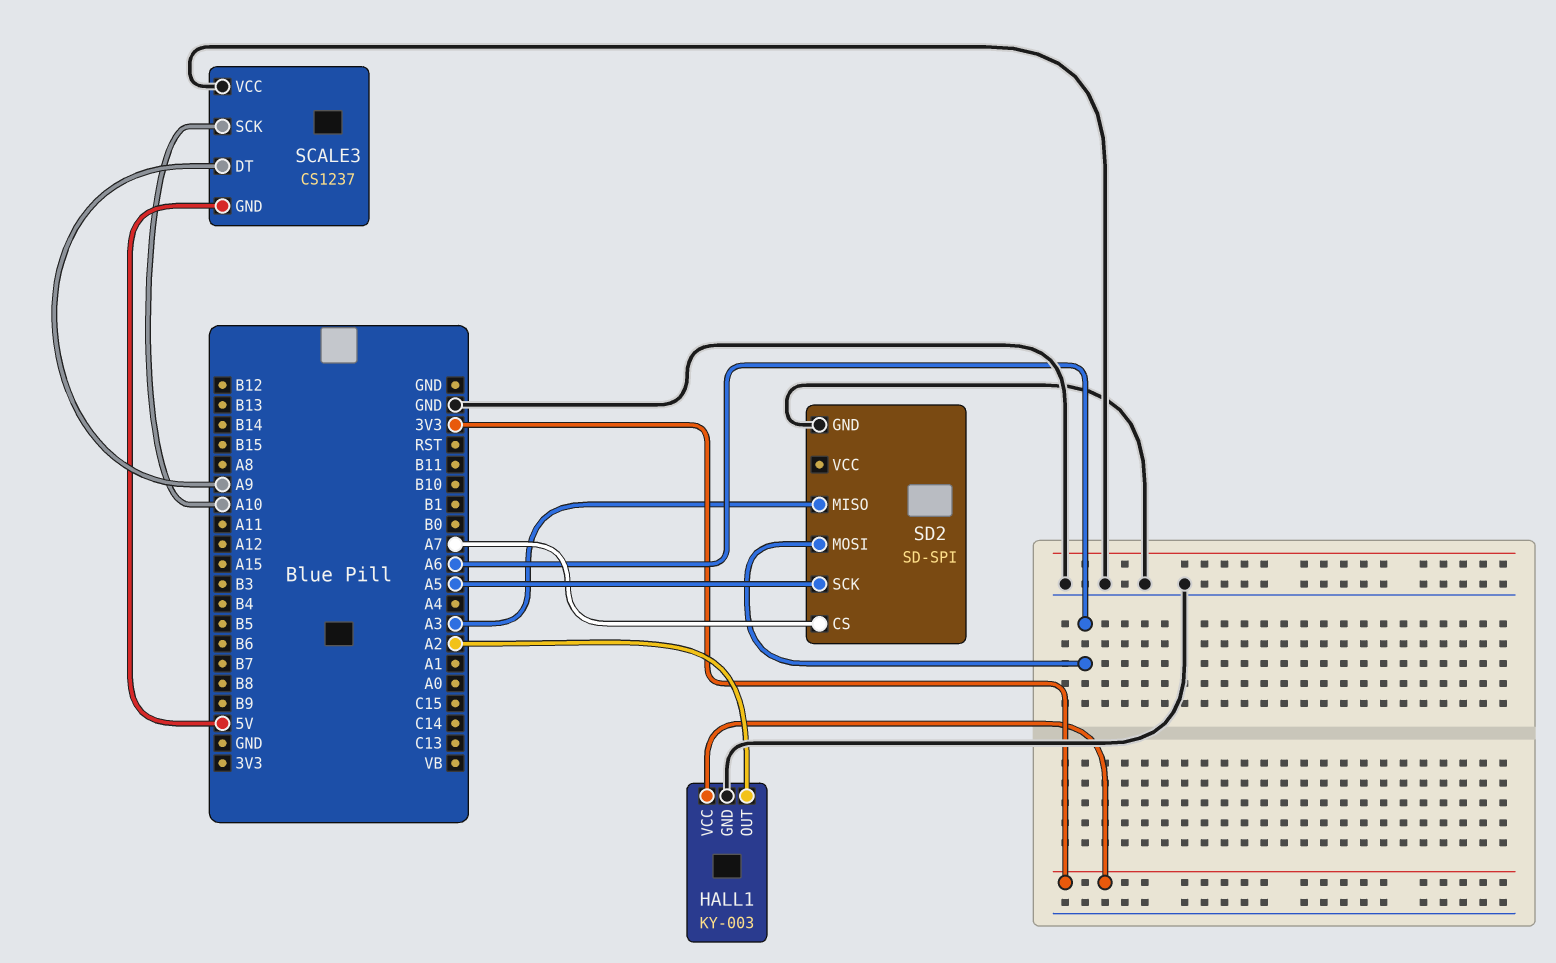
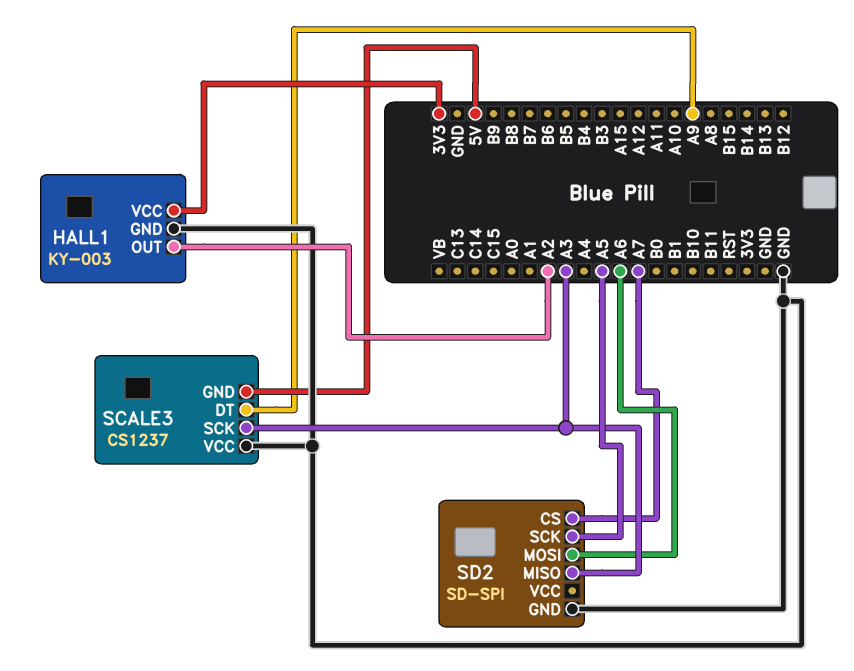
SCALE3 pin SCK: A10 -> A3

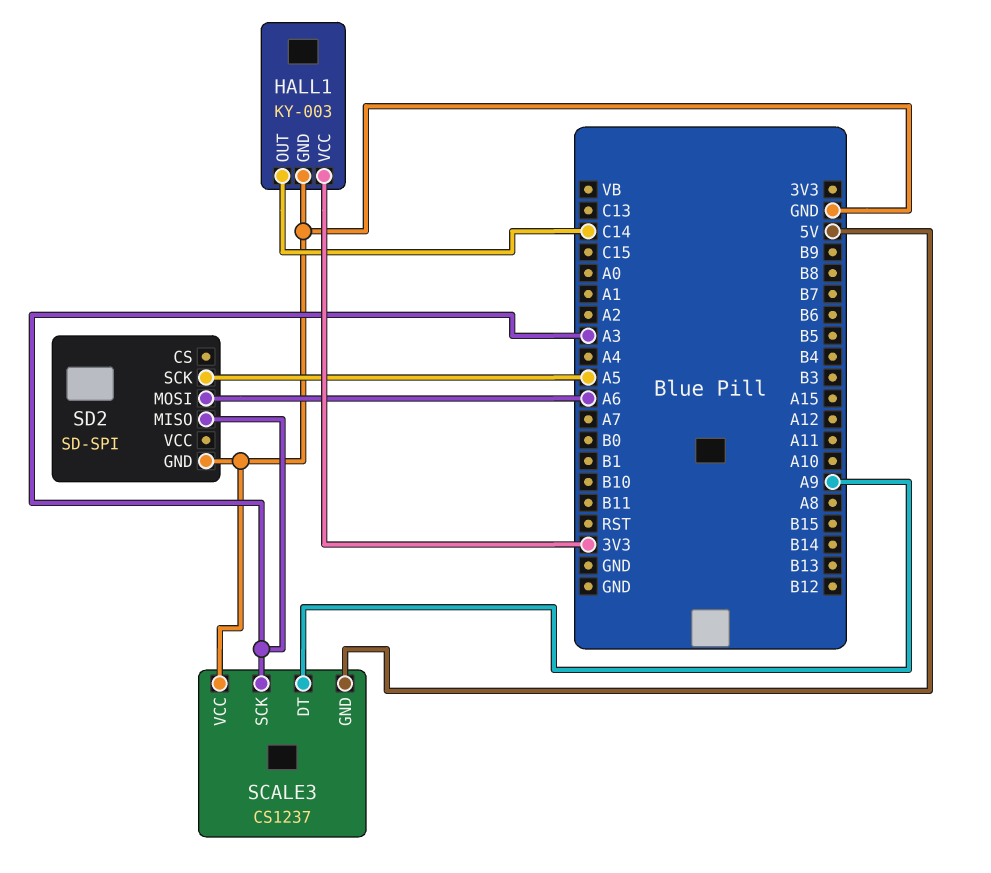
HALL1 pin OUT: A2 -> C14
SD2 pin CS: A7 -> none

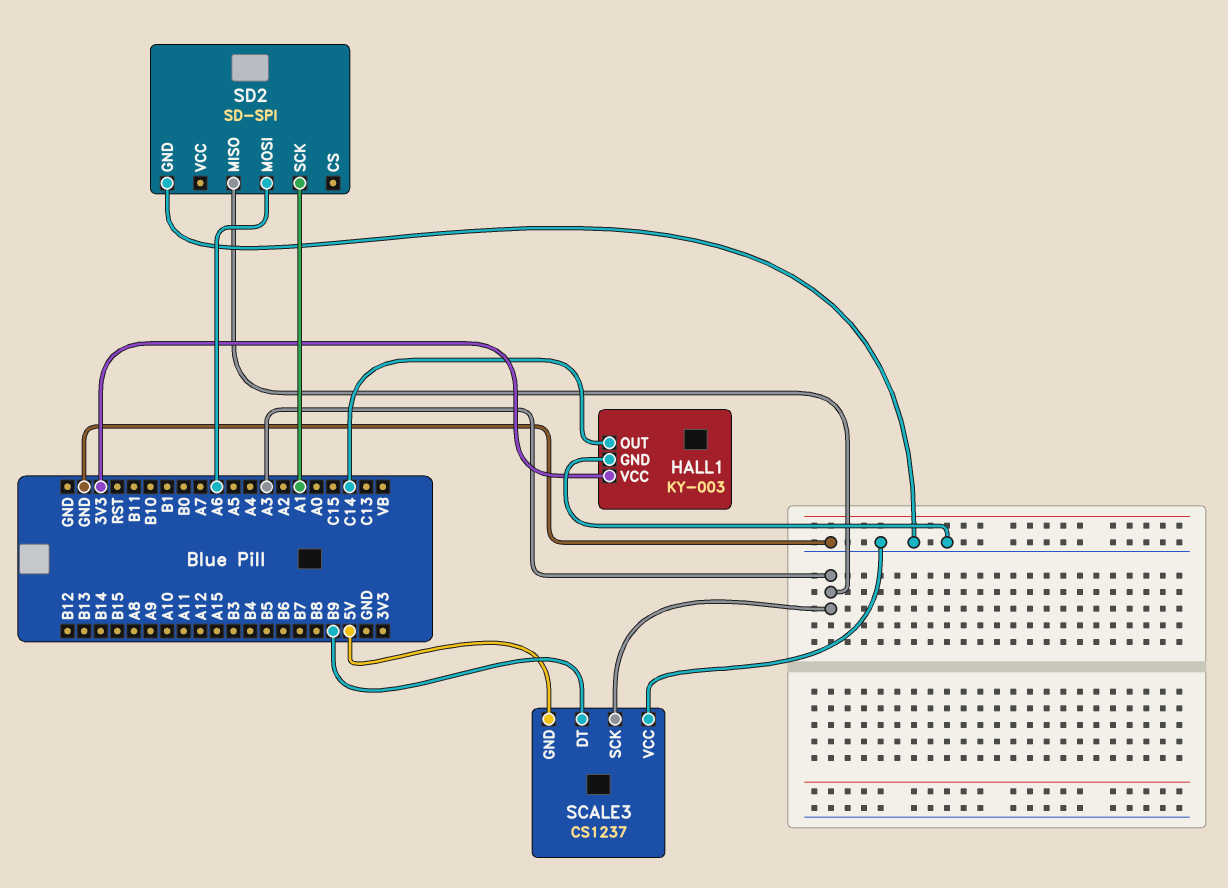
SCALE3 pin DT: A9 -> B9
SD2 pin SCK: A5 -> A1

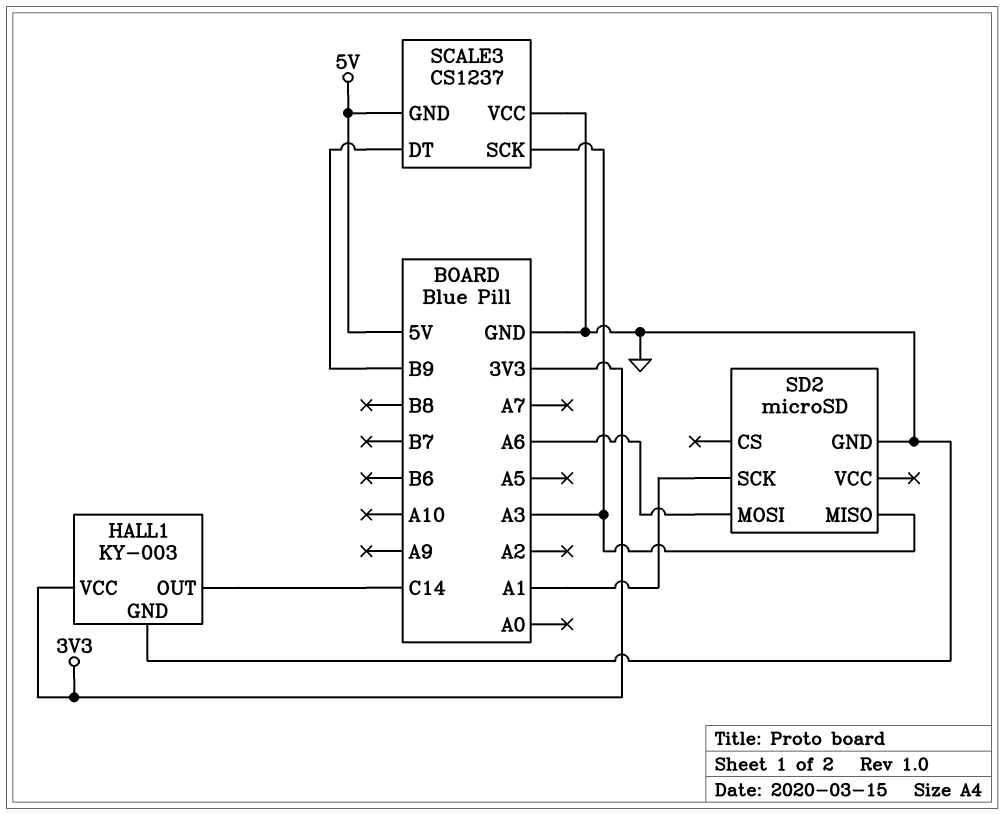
SD2: SD-SPI -> microSD

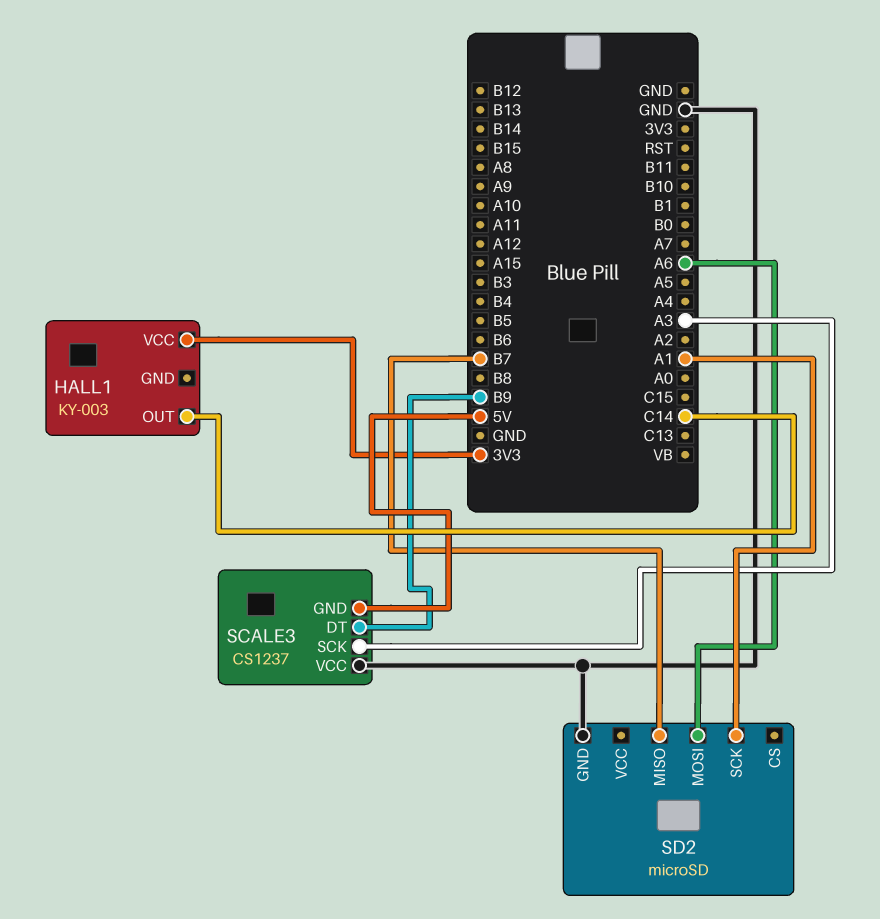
HALL1 pin GND: GND -> none
SD2 pin MISO: A3 -> B7

